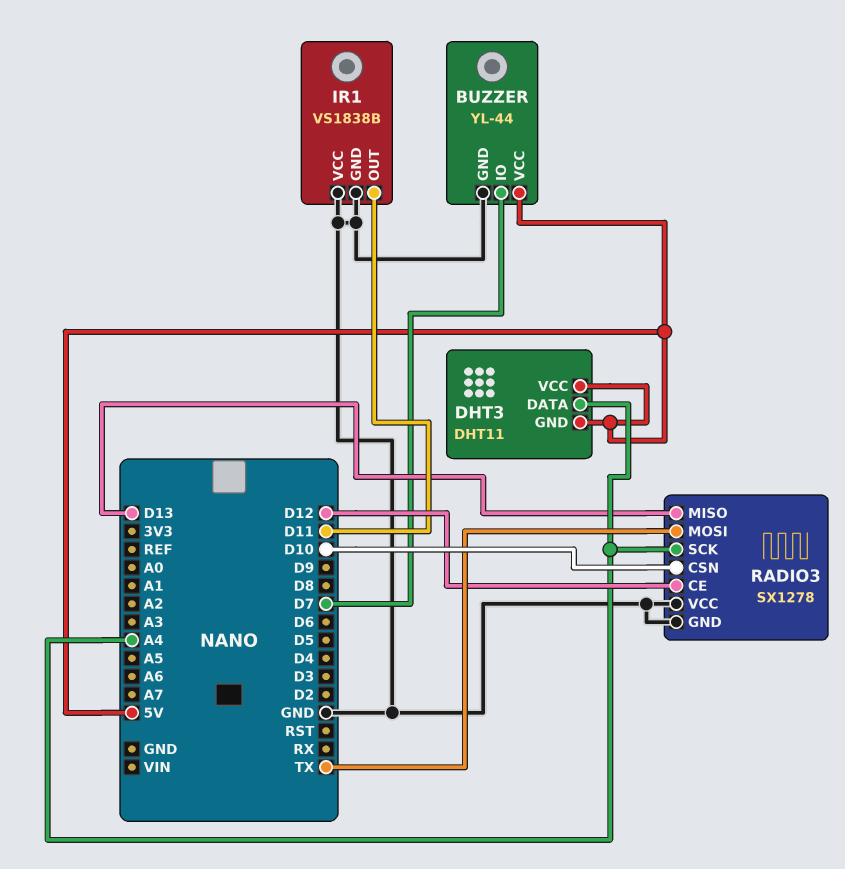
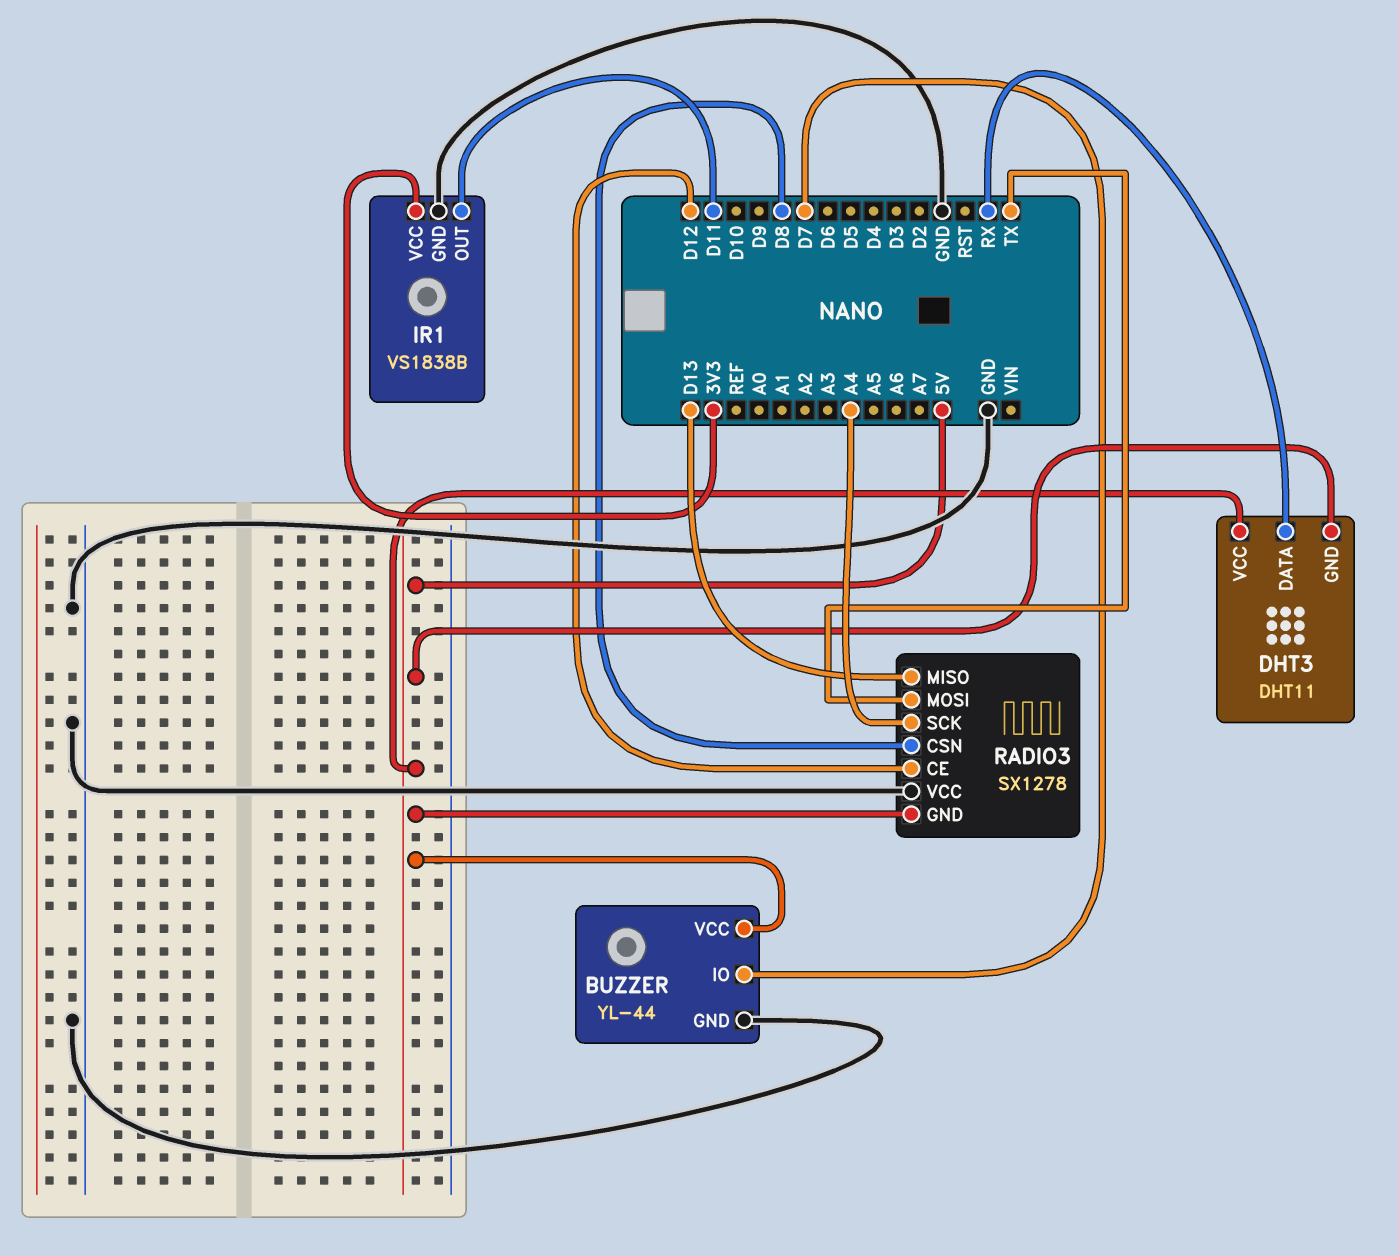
DHT3 pin DATA: A4 -> RX
IR1 pin VCC: GND -> 3V3
RADIO3 pin CSN: D10 -> D8
RADIO3 pin GND: GND -> 5V

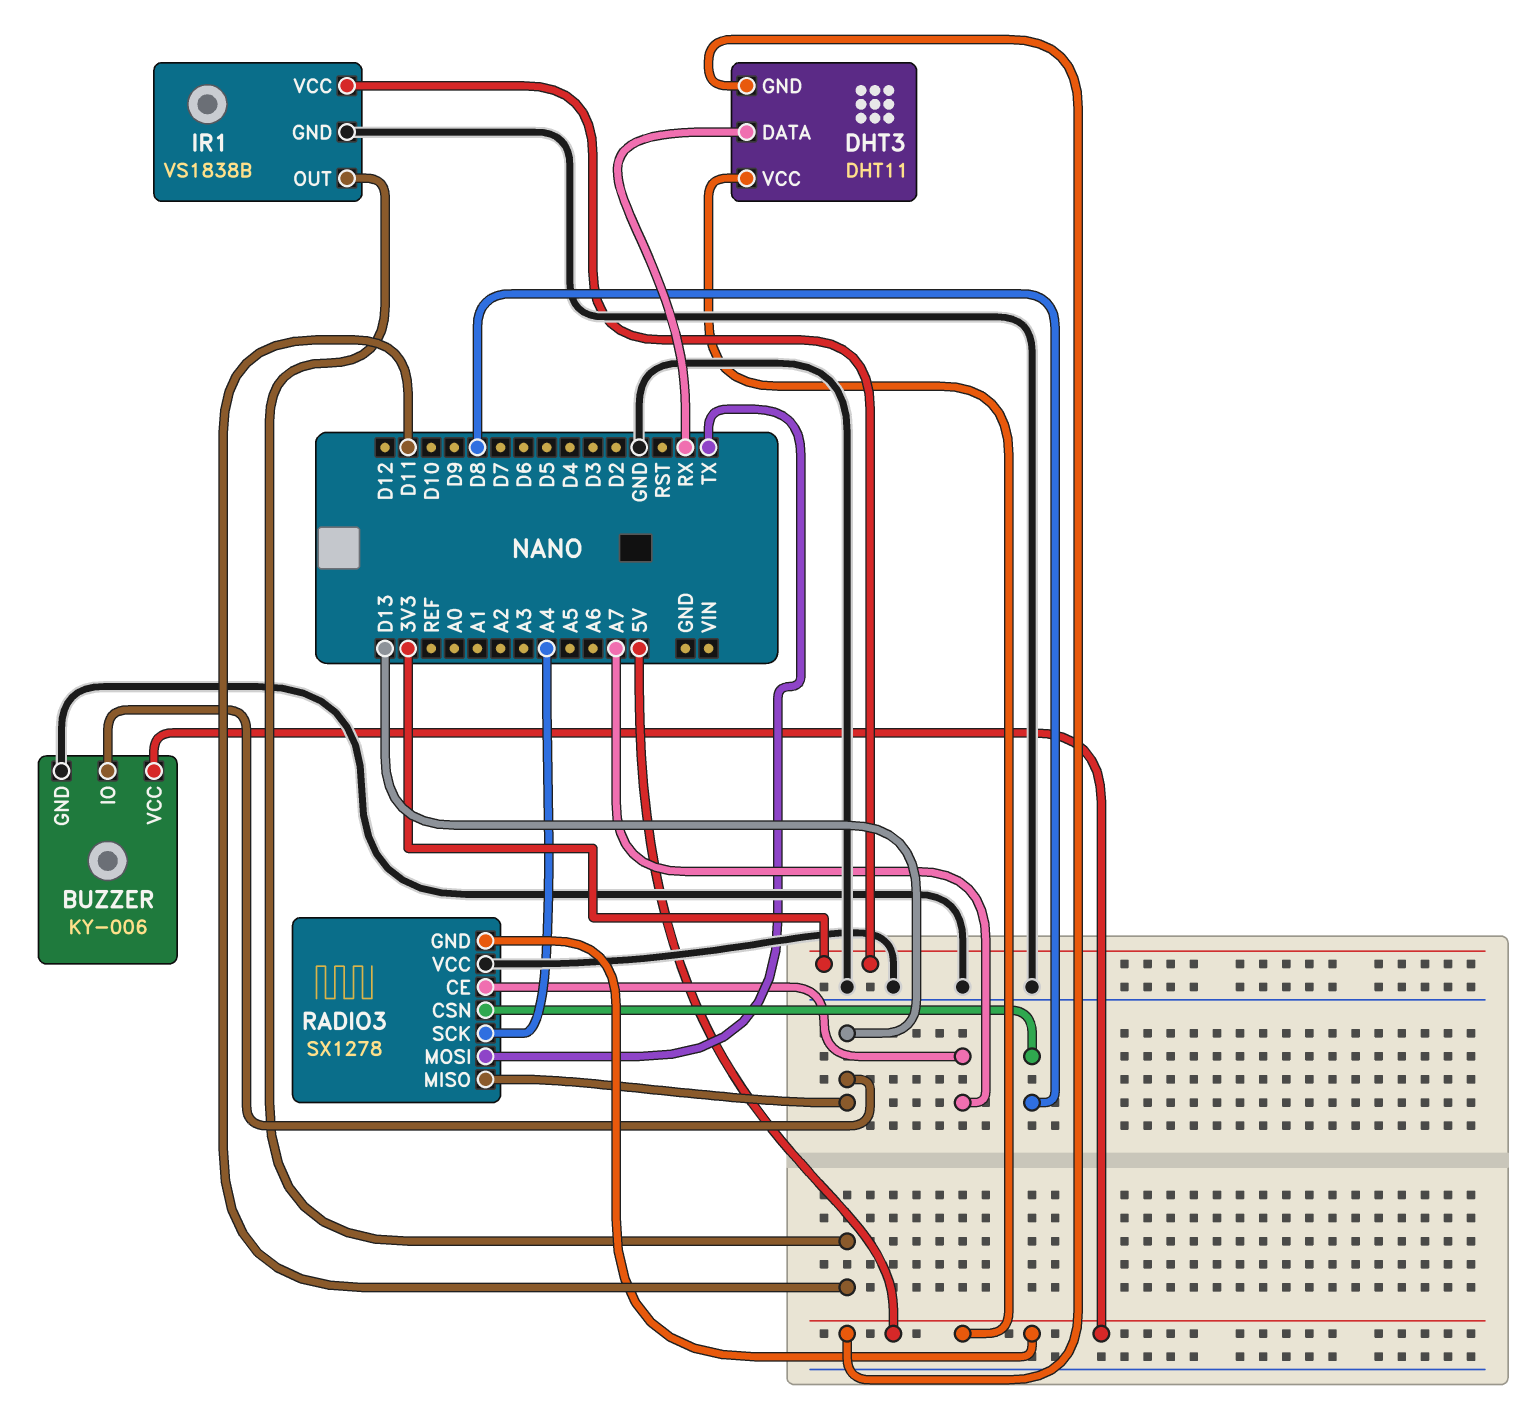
BUZZER: YL-44 -> KY-006
BUZZER pin IO: D7 -> D13
RADIO3 pin CE: D12 -> A7

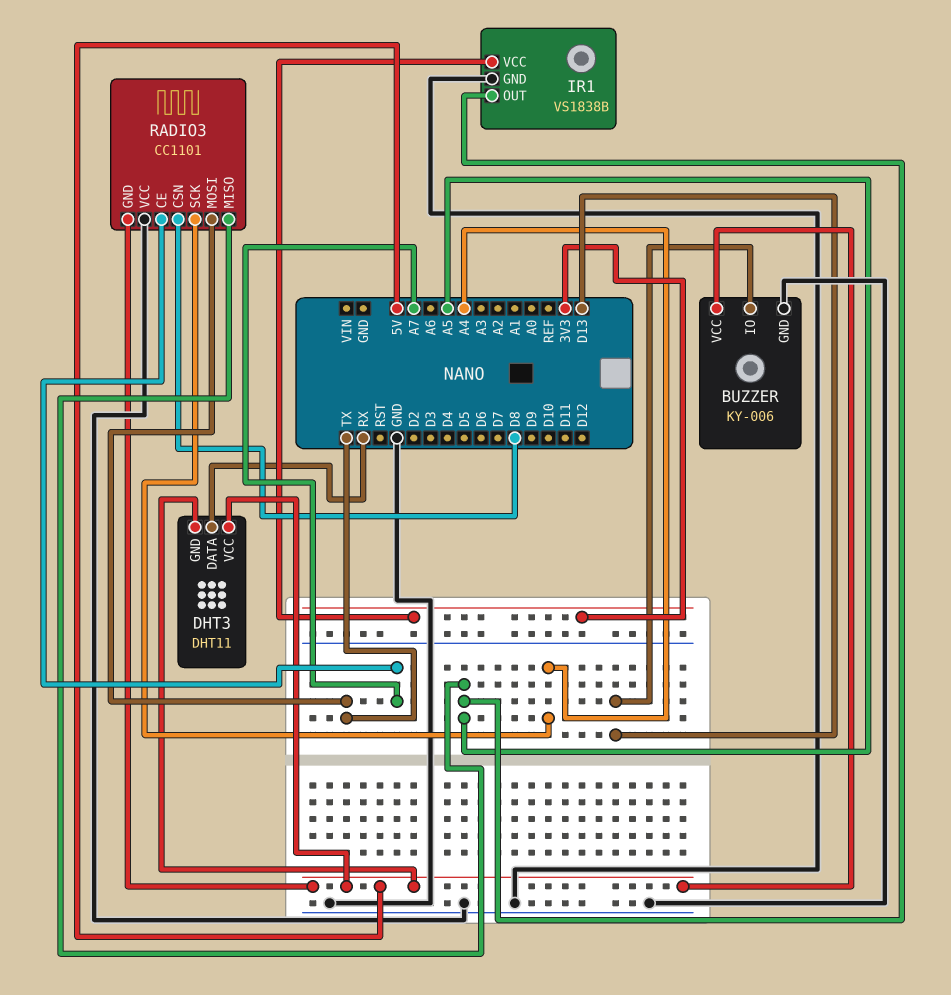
IR1 pin OUT: D11 -> A5
RADIO3: SX1278 -> CC1101
RADIO3 pin MISO: D13 -> A5

